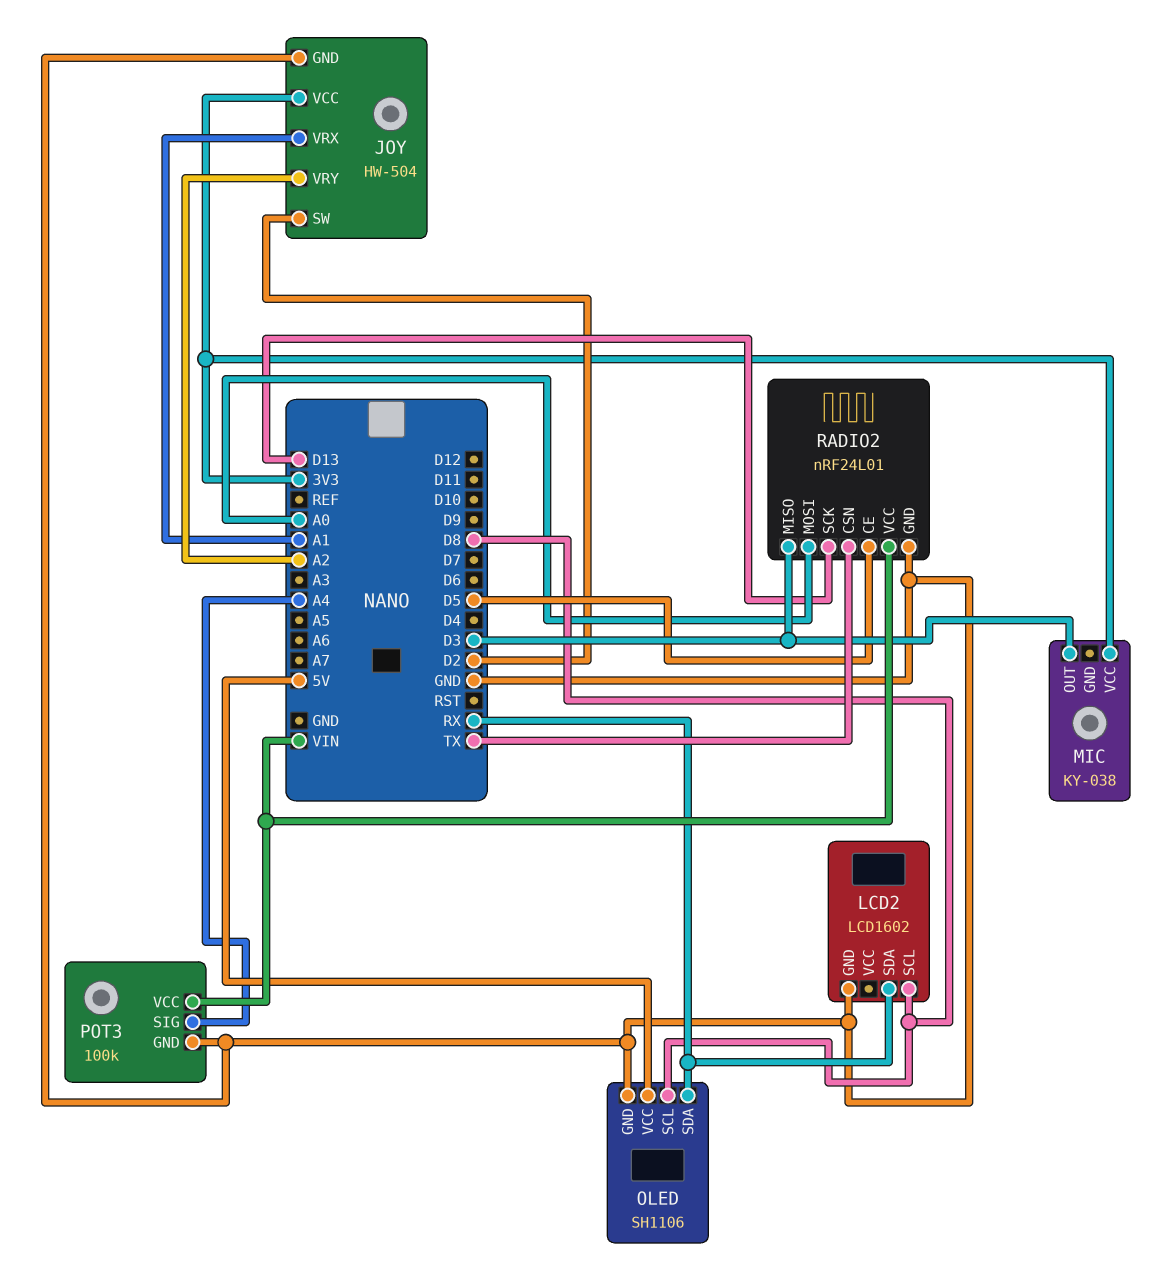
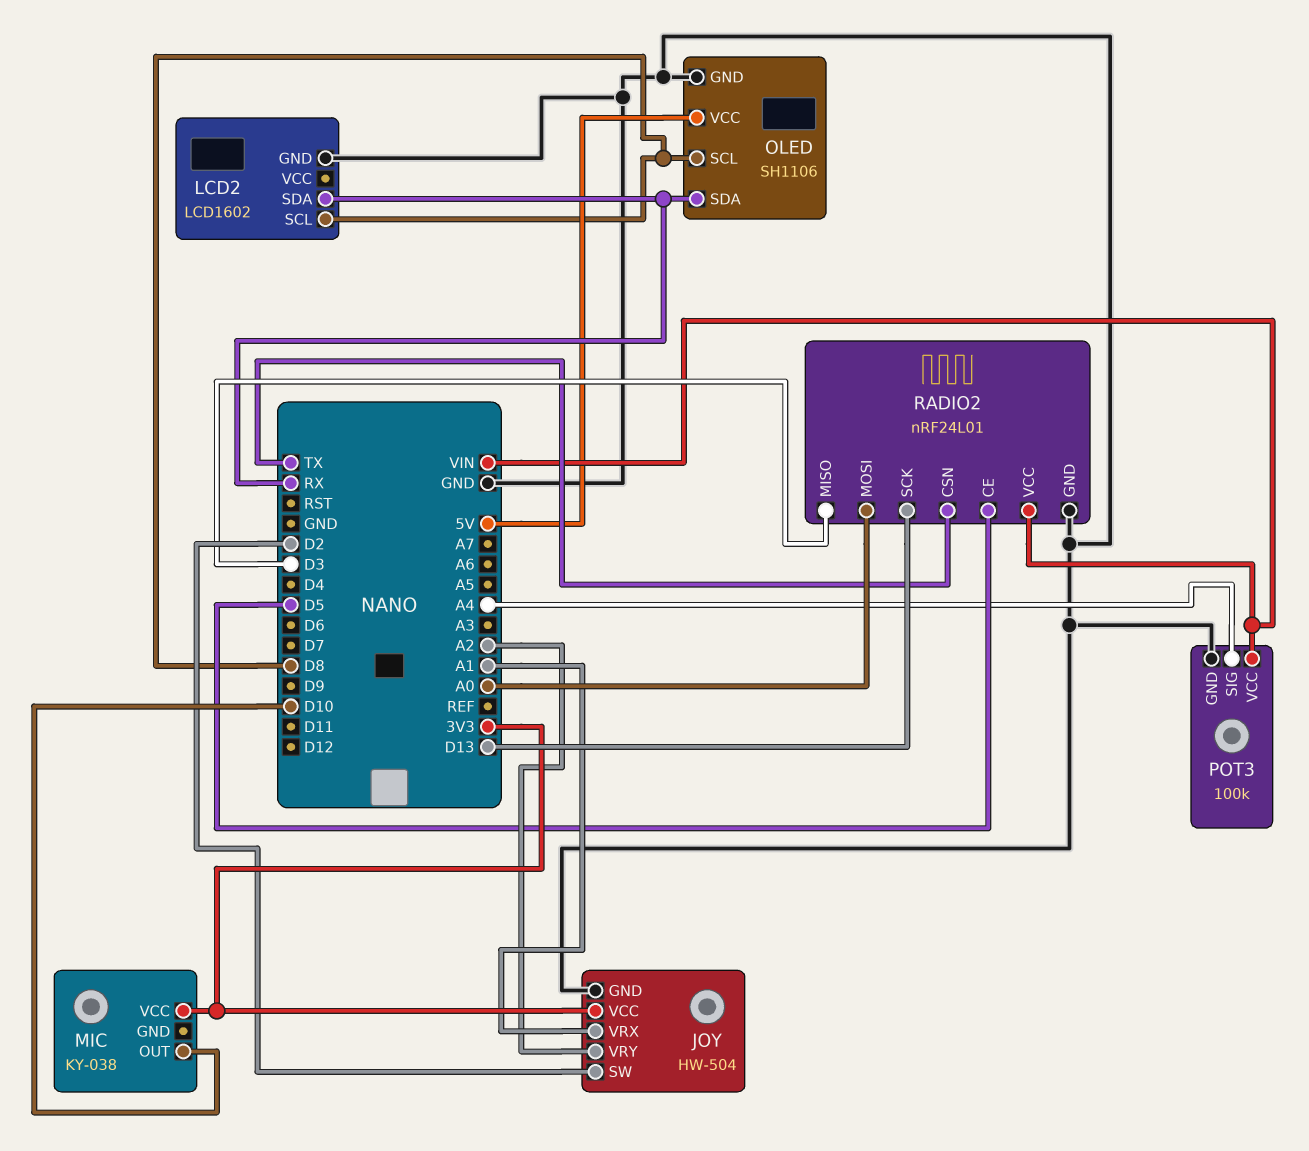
MIC pin OUT: D3 -> D10

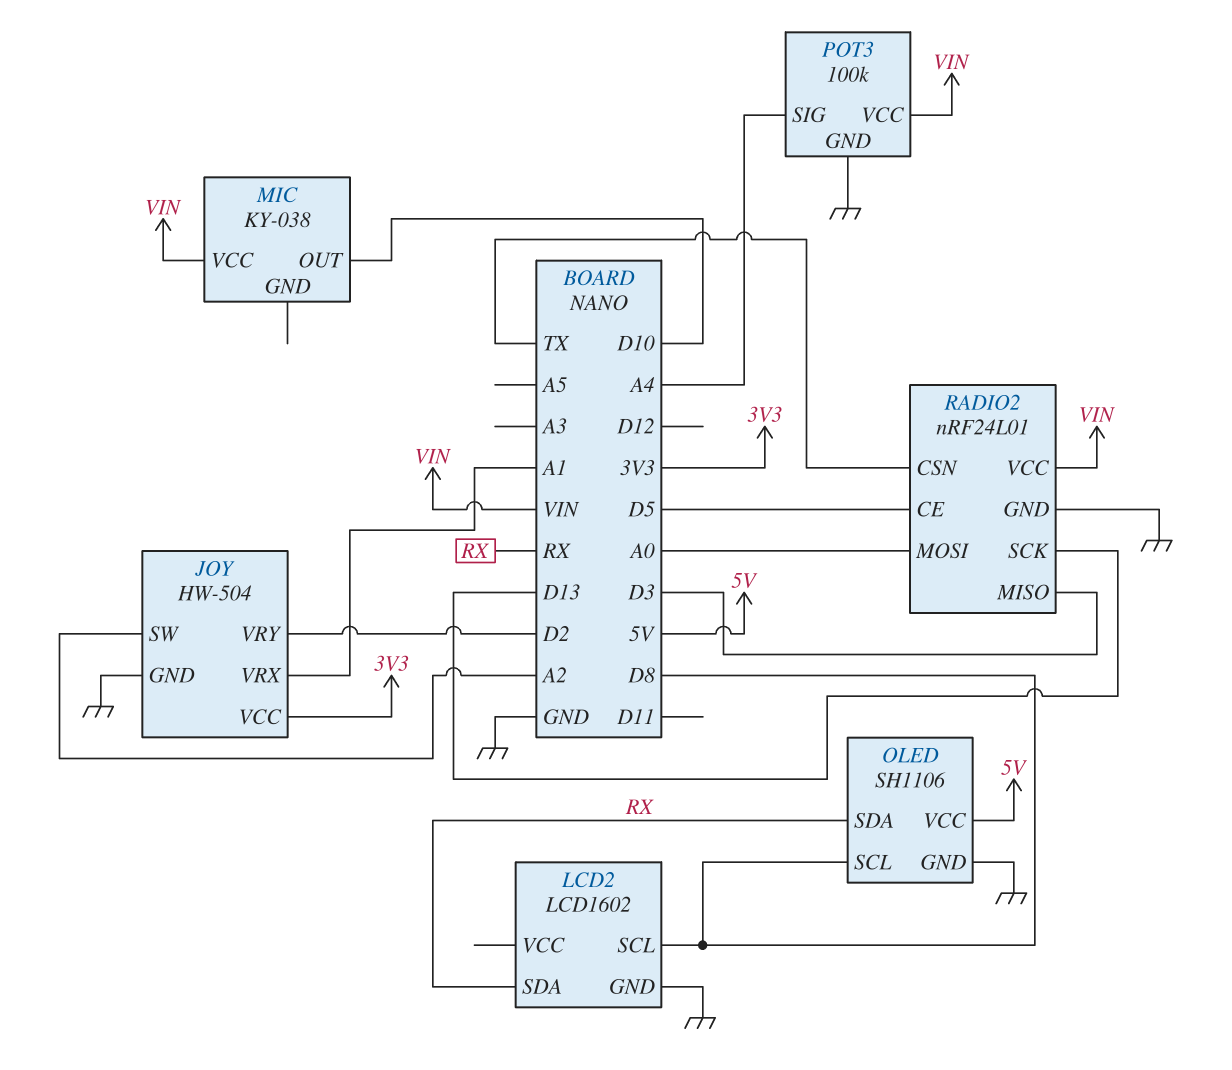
JOY pin SW: D2 -> A2
JOY pin VRY: A2 -> D2
MIC pin VCC: 3V3 -> VIN

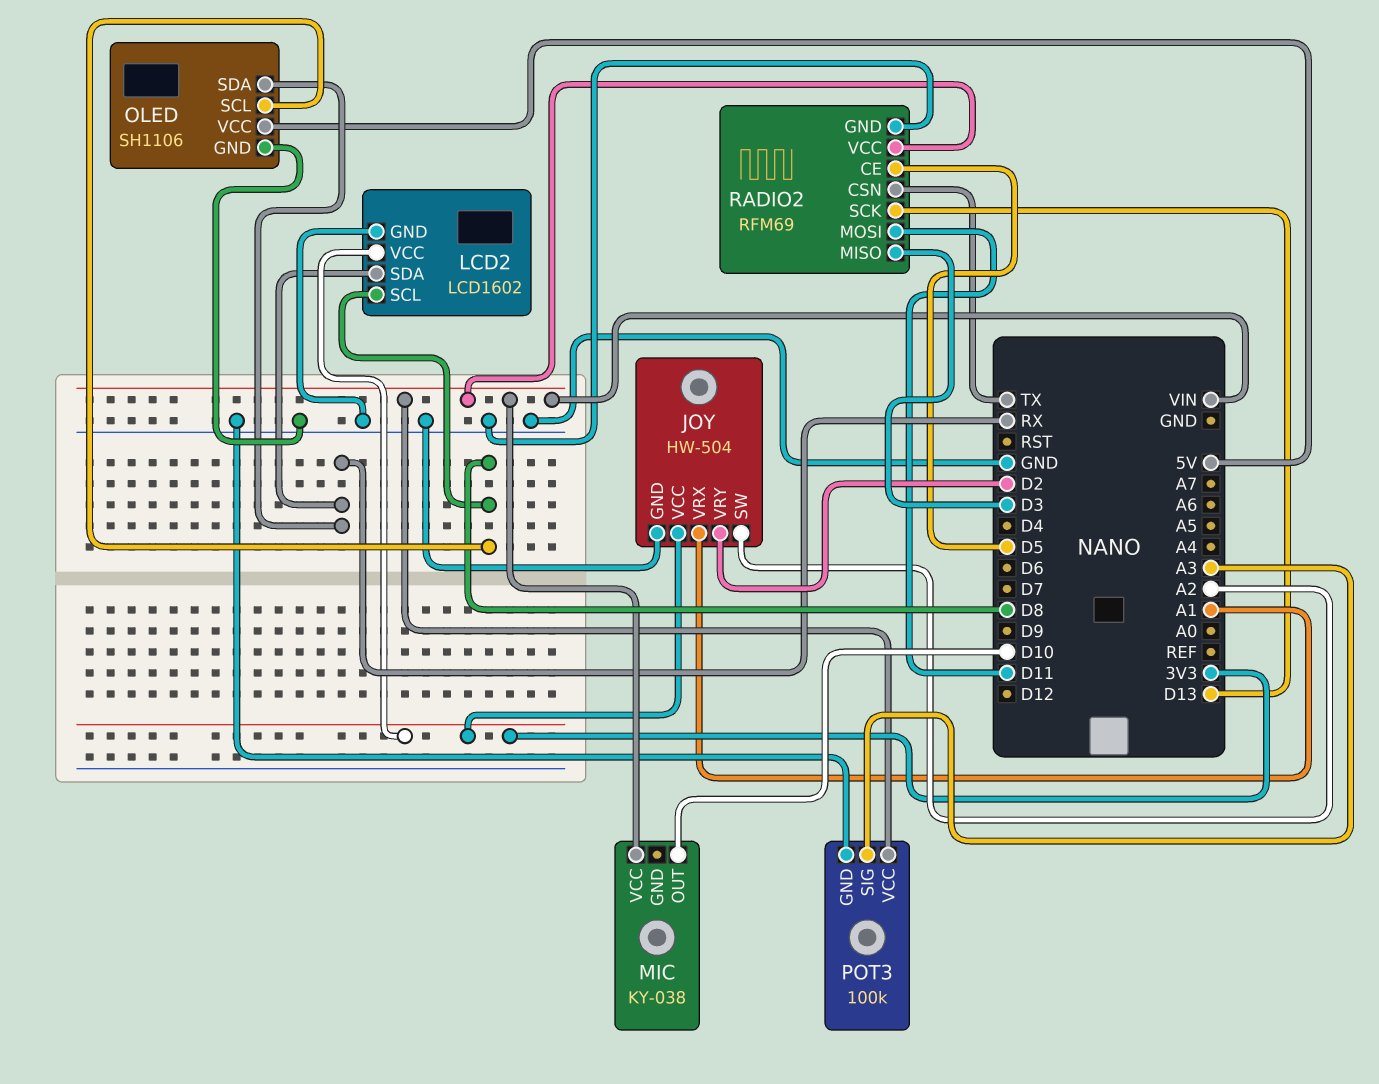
LCD2 pin VCC: none -> 3V3
POT3 pin SIG: A4 -> A3
RADIO2: nRF24L01 -> RFM69
RADIO2 pin MOSI: A0 -> D11

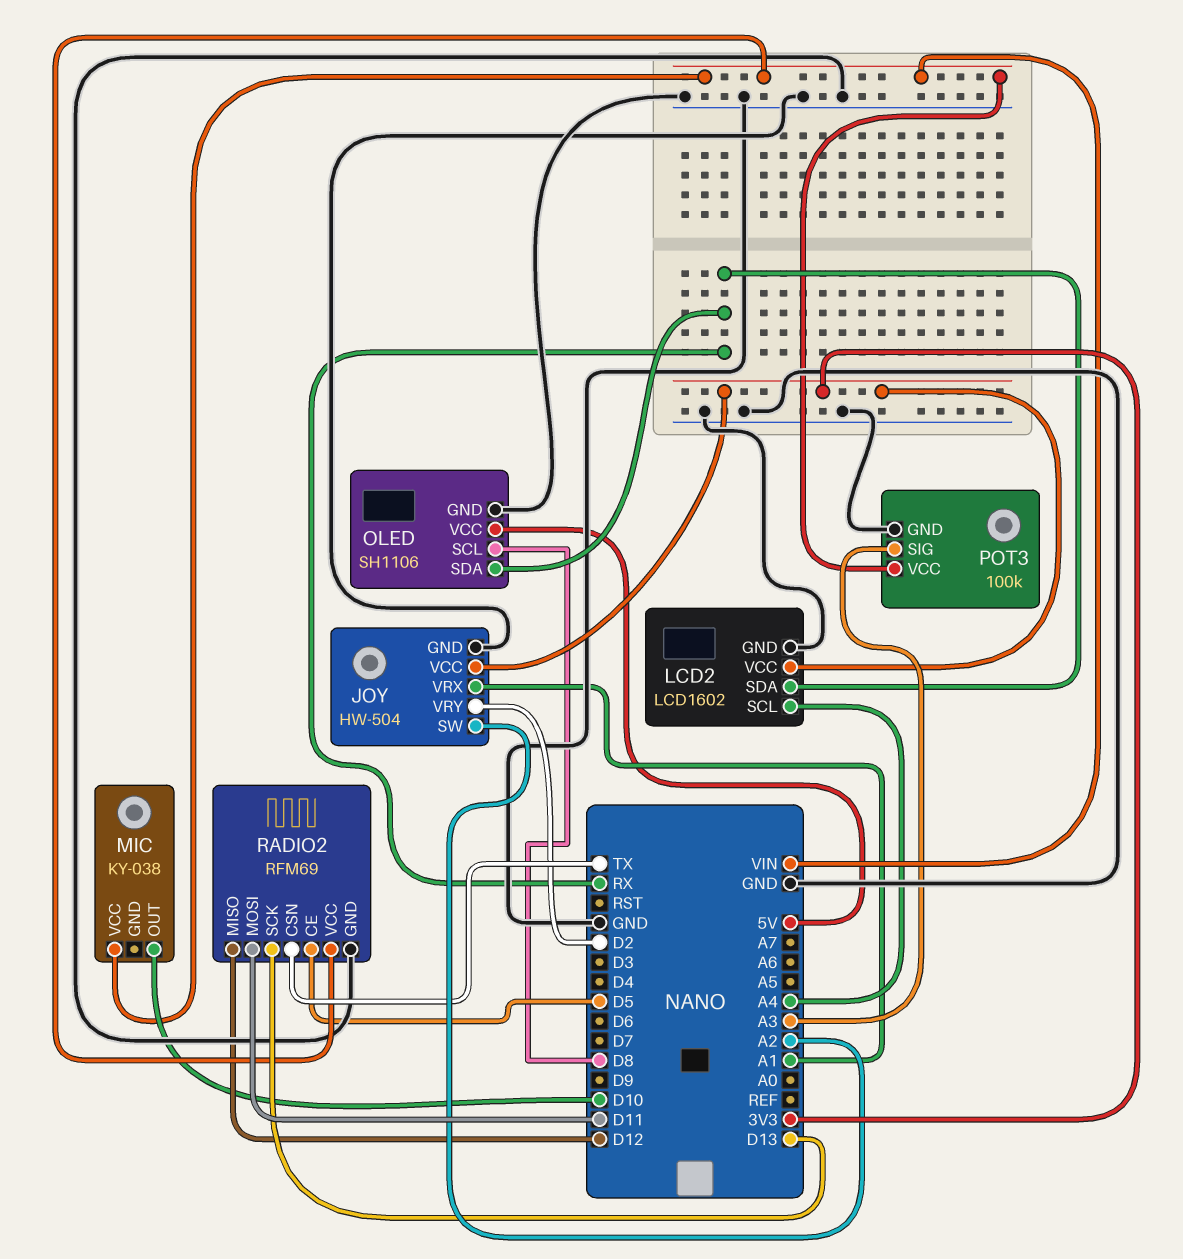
LCD2 pin SCL: D8 -> A4
RADIO2 pin MISO: D3 -> D12

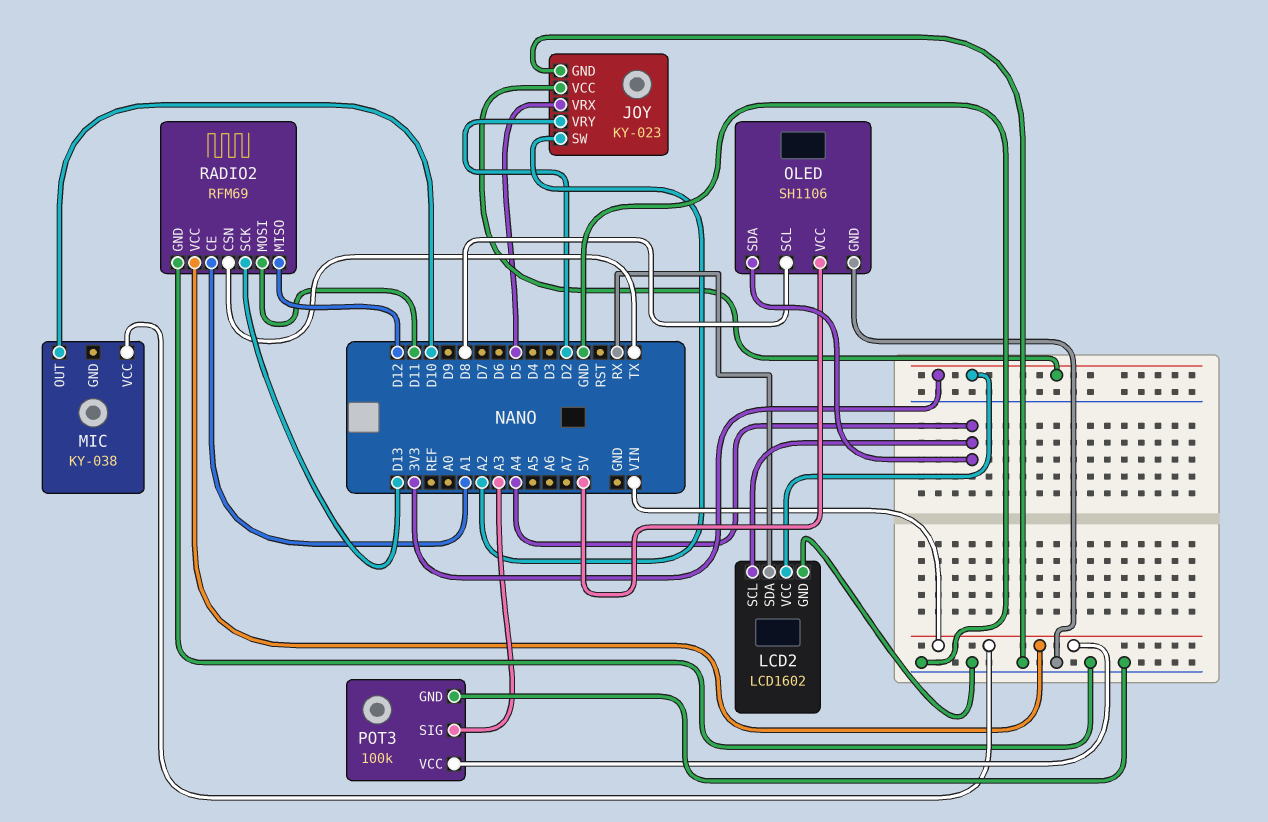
JOY: HW-504 -> KY-023
JOY pin VRX: A1 -> D5
OLED pin SDA: RX -> A4
RADIO2 pin CE: D5 -> A1

